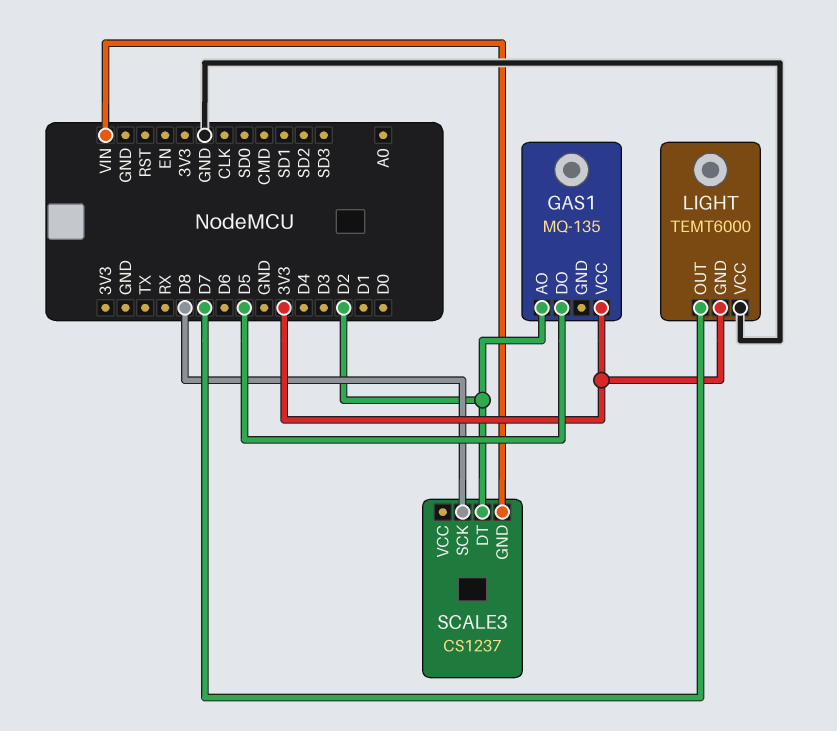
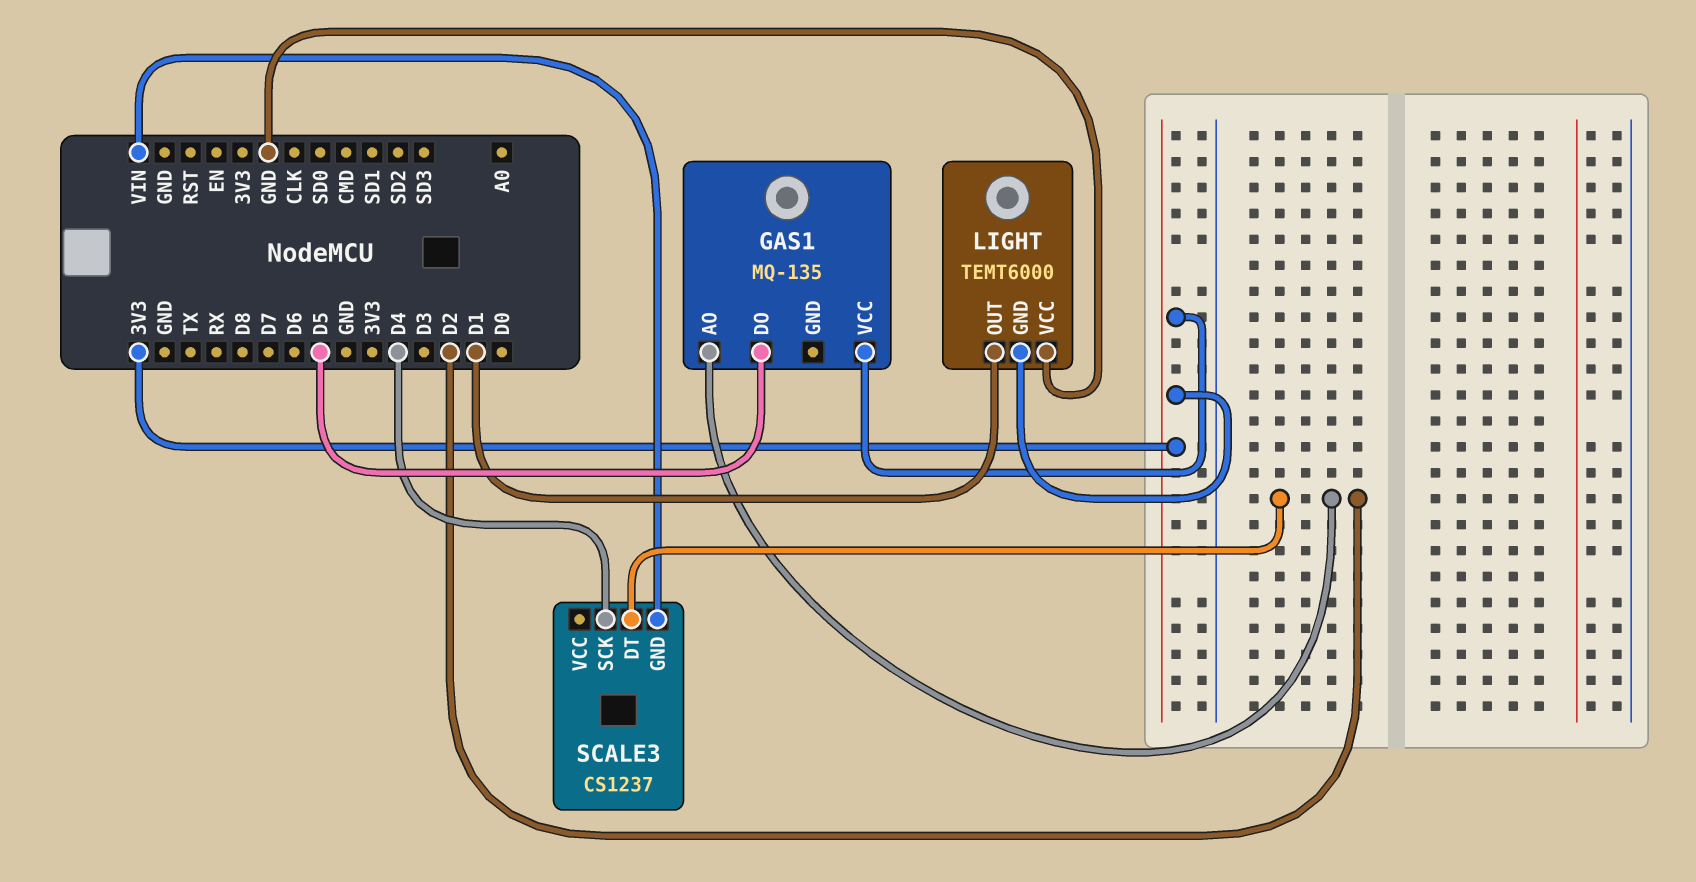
LIGHT pin OUT: D7 -> D1
SCALE3 pin SCK: D8 -> D4

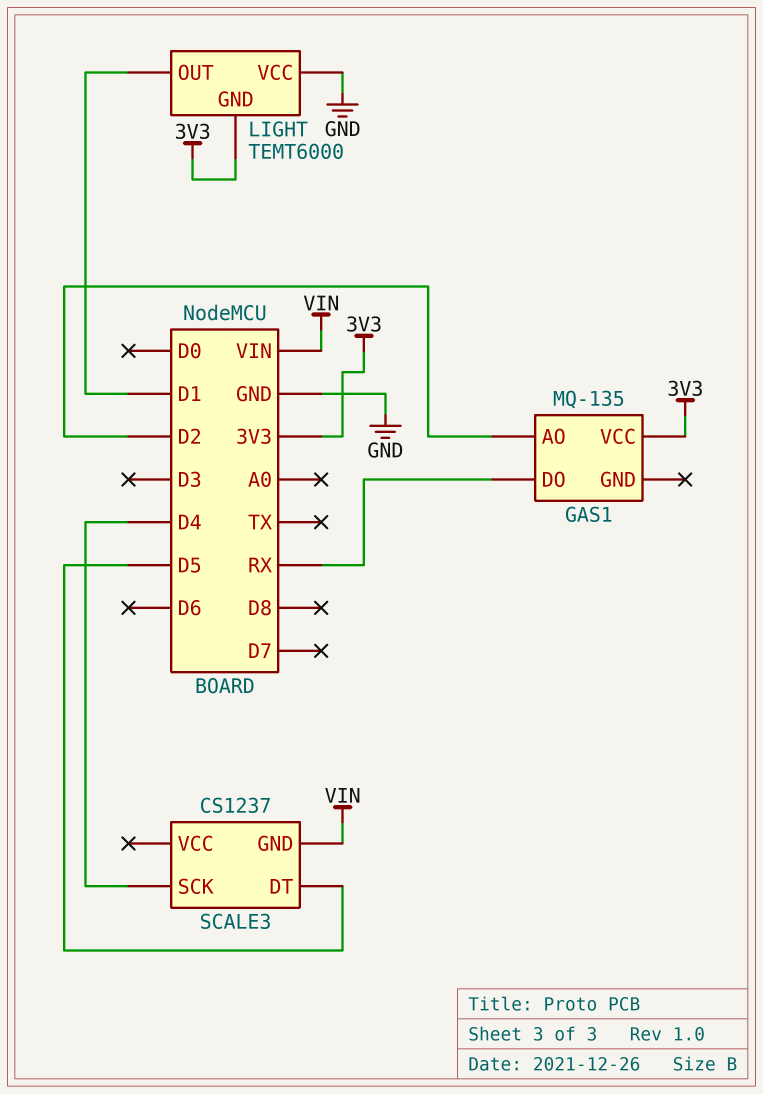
GAS1 pin DO: D5 -> RX
SCALE3 pin DT: D2 -> D5

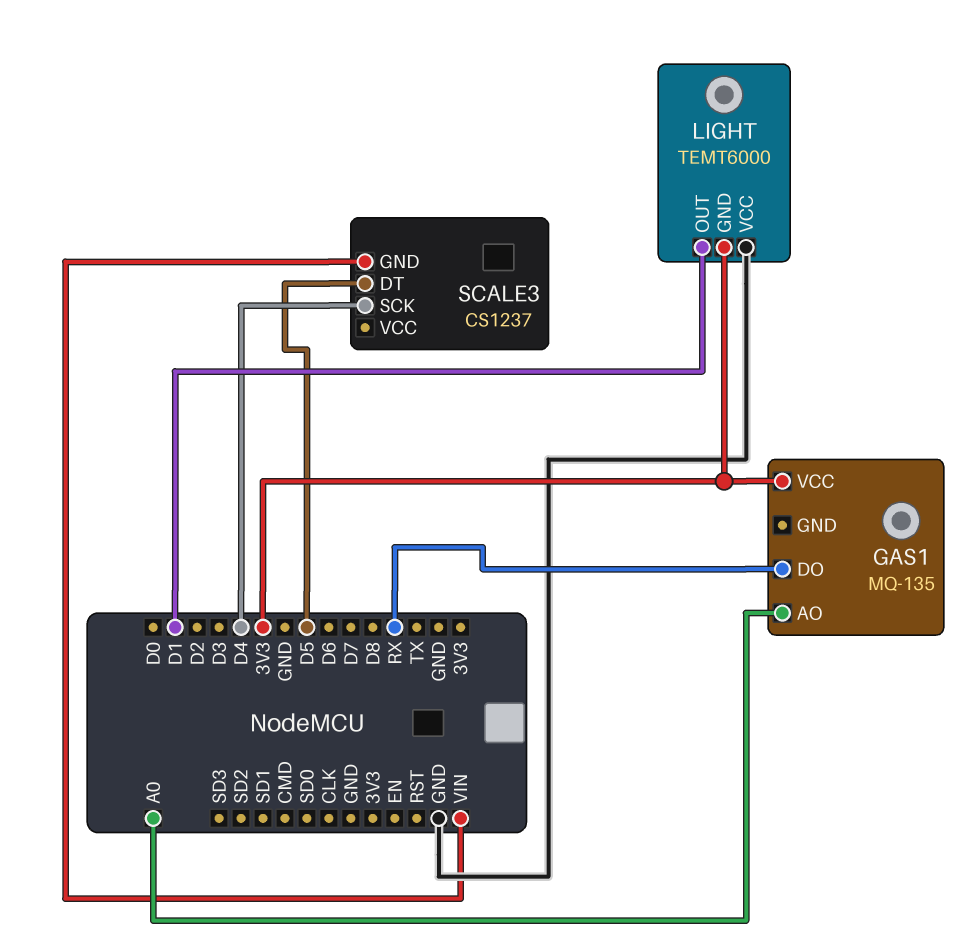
GAS1 pin AO: D2 -> A0

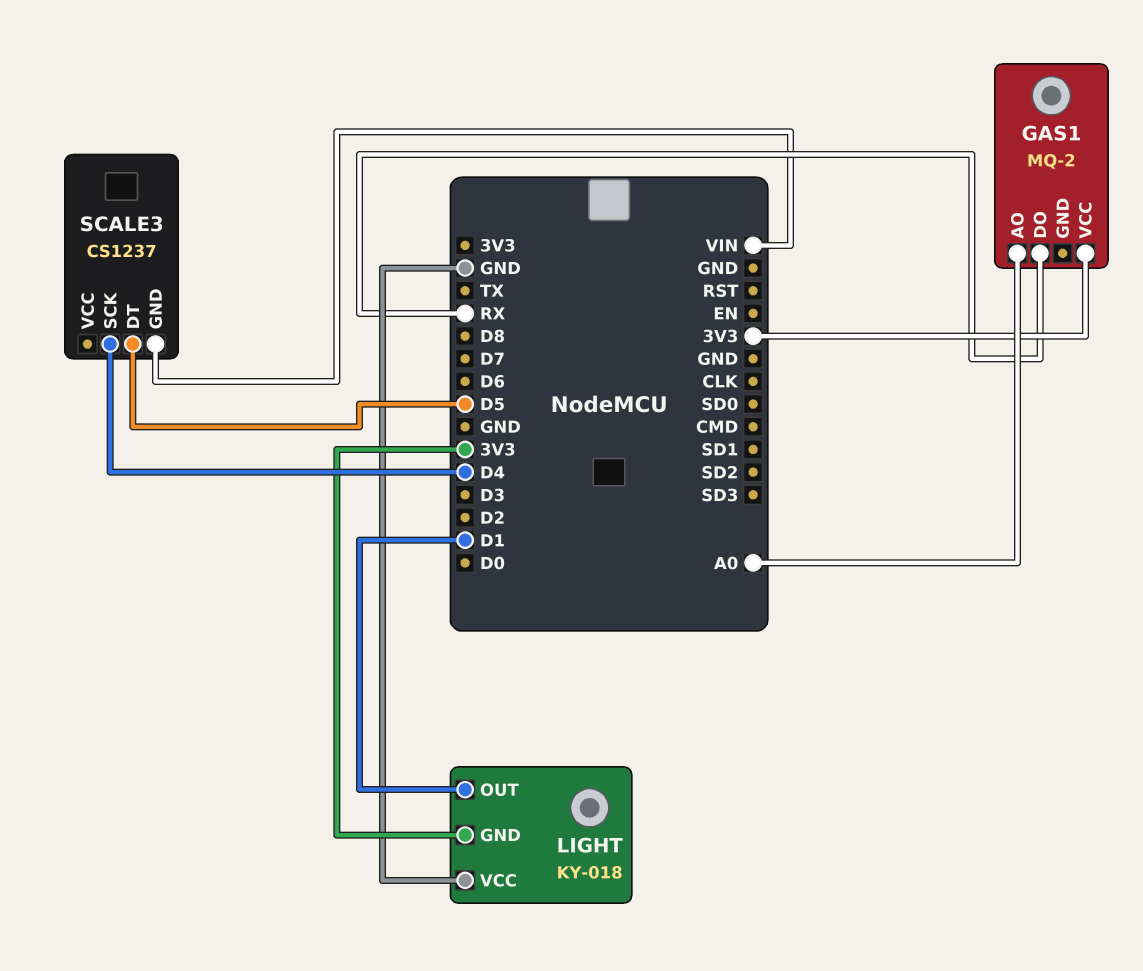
GAS1: MQ-135 -> MQ-2
LIGHT: TEMT6000 -> KY-018

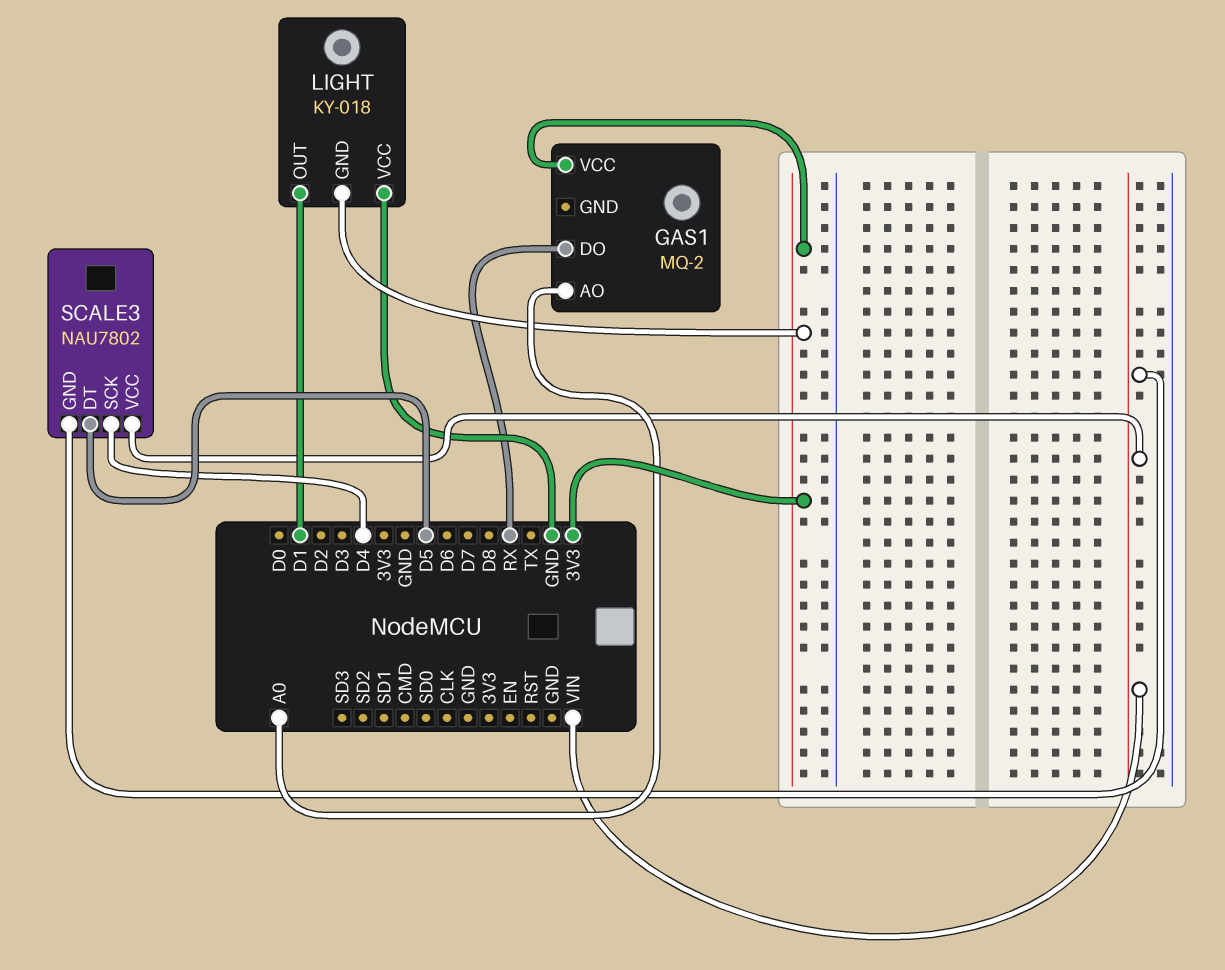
SCALE3: CS1237 -> NAU7802
SCALE3 pin VCC: none -> VIN

